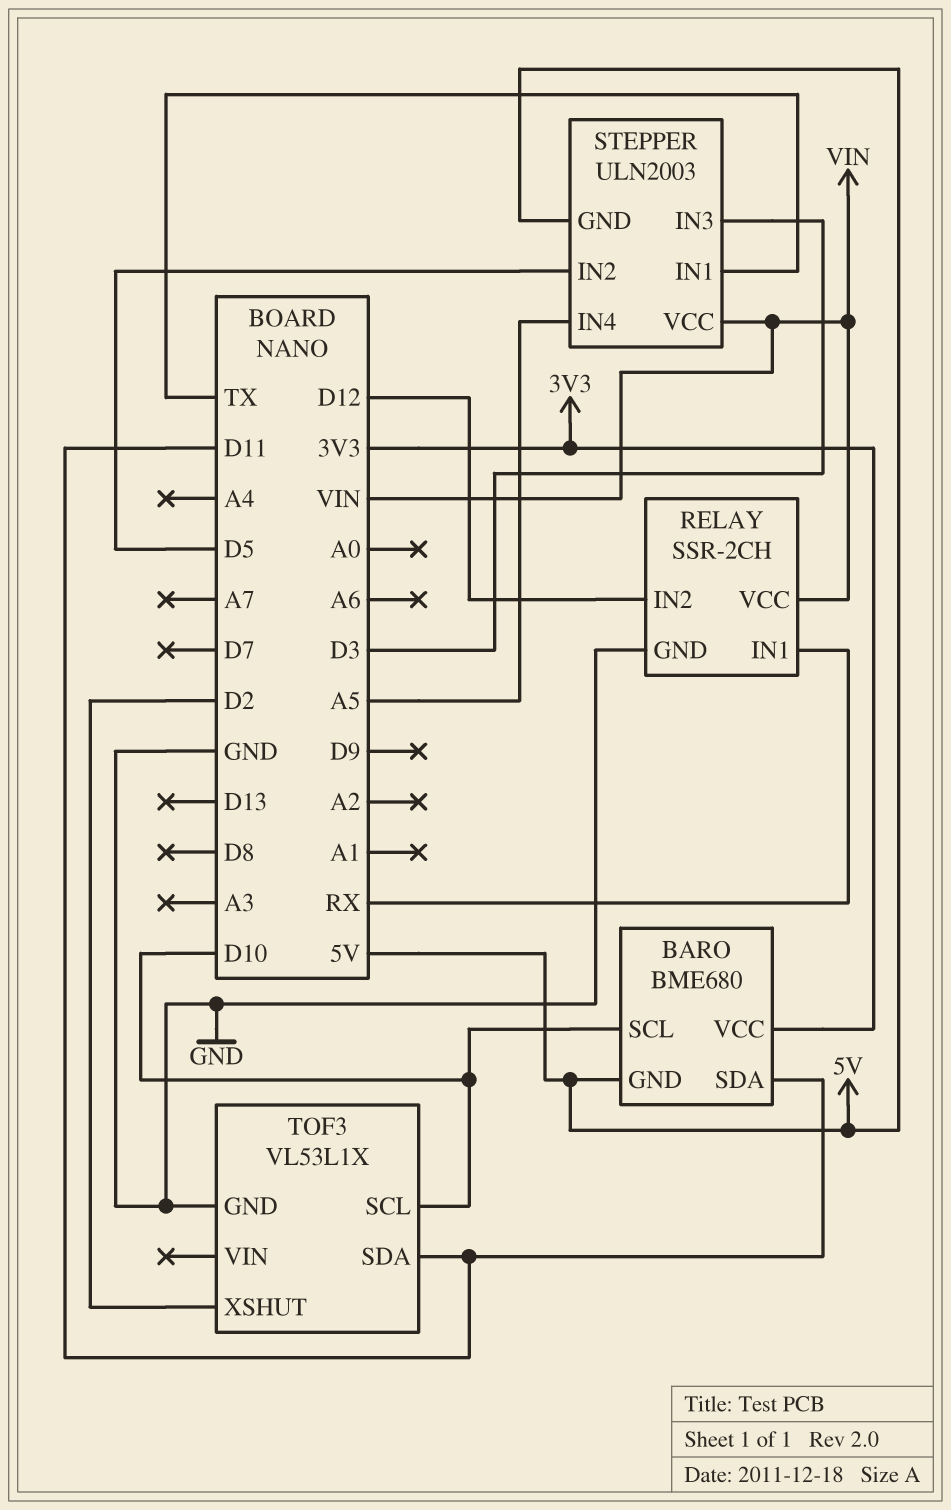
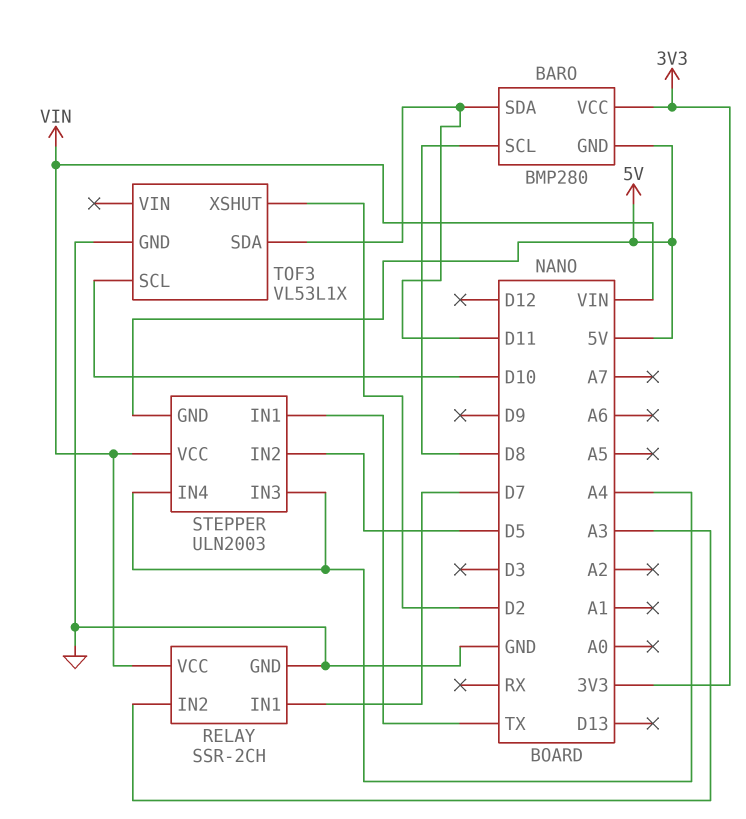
BARO: BME680 -> BMP280
BARO pin SCL: D10 -> D8
RELAY pin IN1: RX -> D7
RELAY pin IN2: D12 -> A3
STEPPER pin IN3: D3 -> A4
STEPPER pin IN4: A5 -> A4

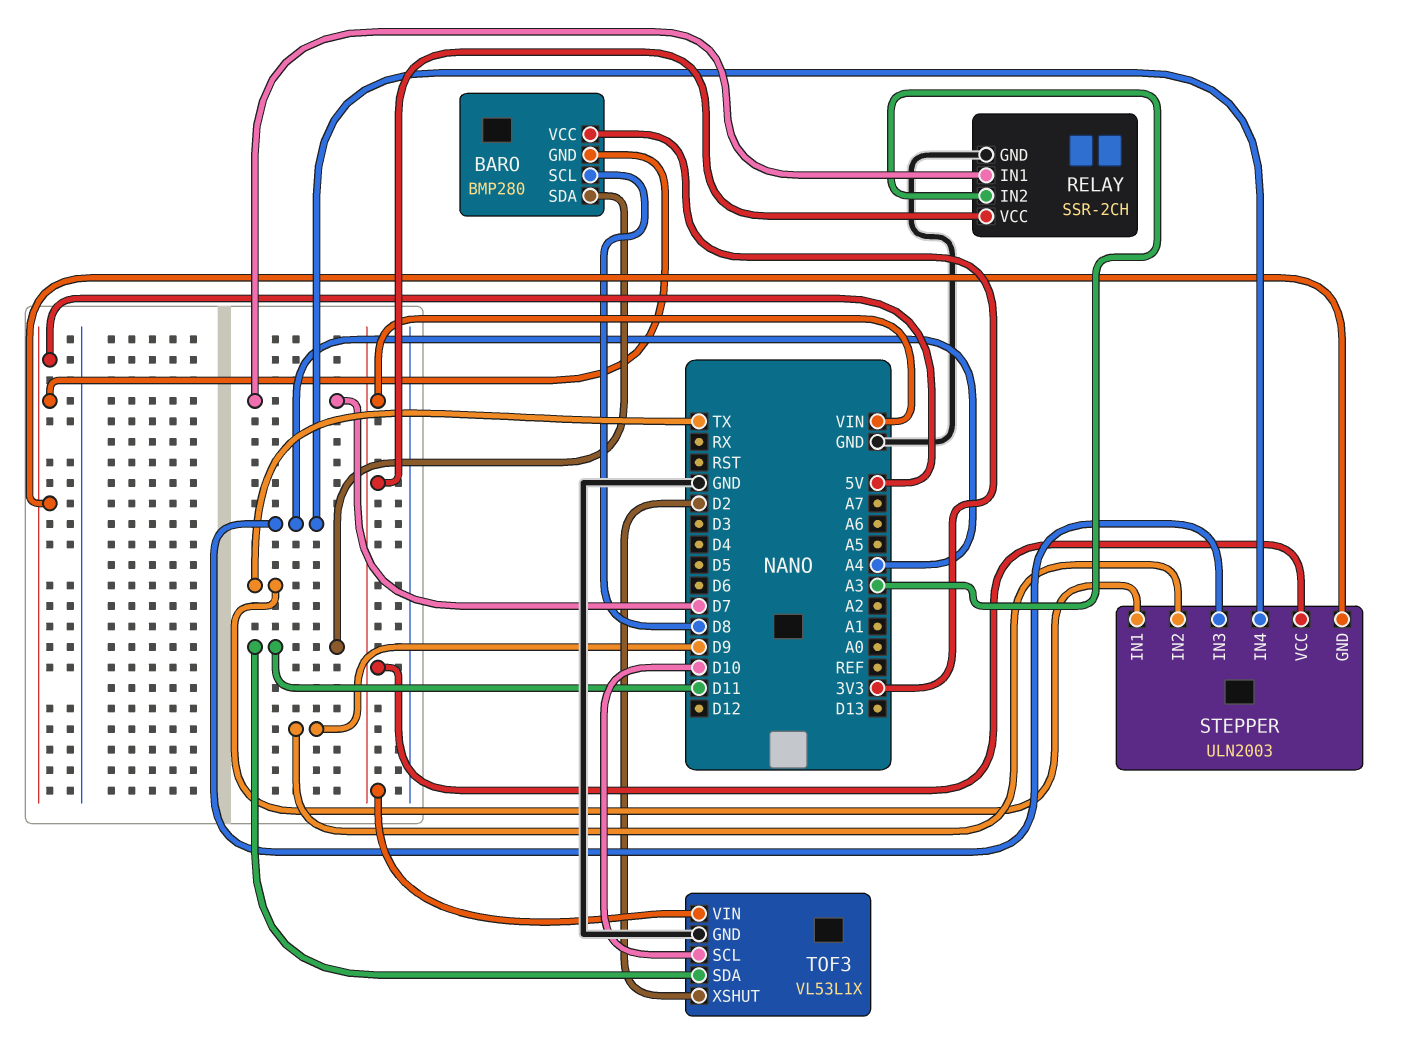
STEPPER pin IN2: D5 -> D9
TOF3 pin VIN: none -> VIN

